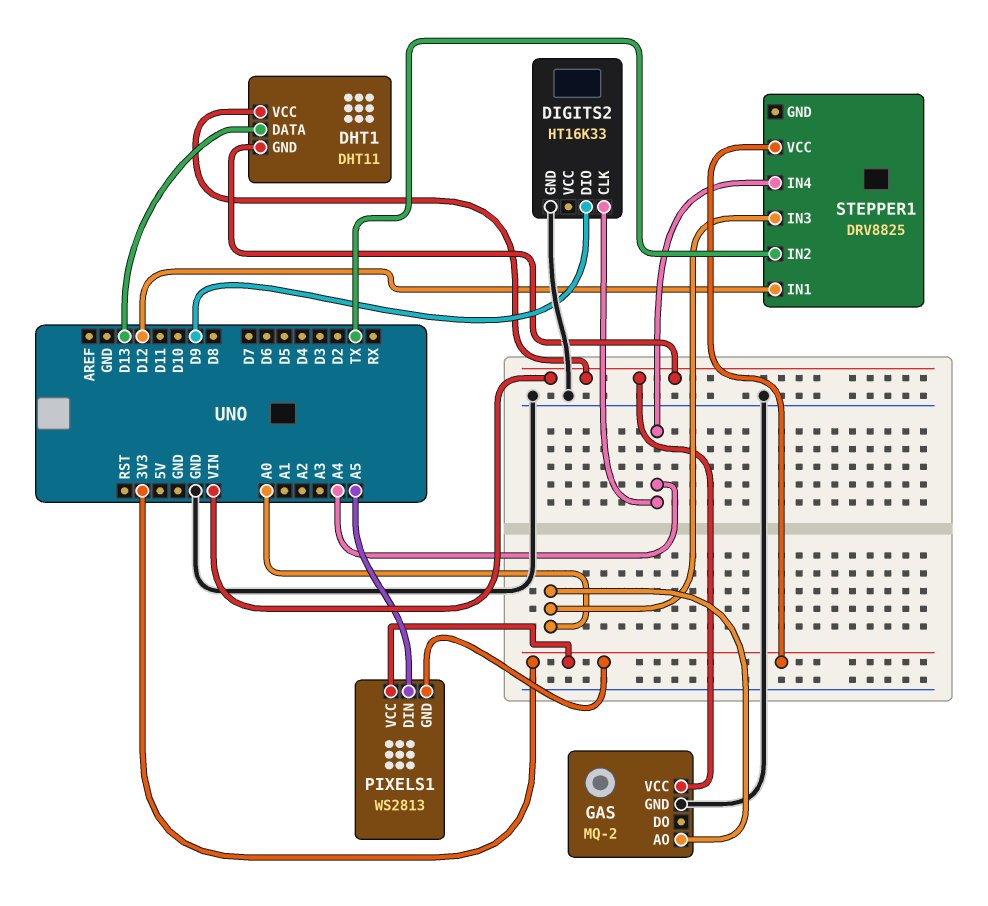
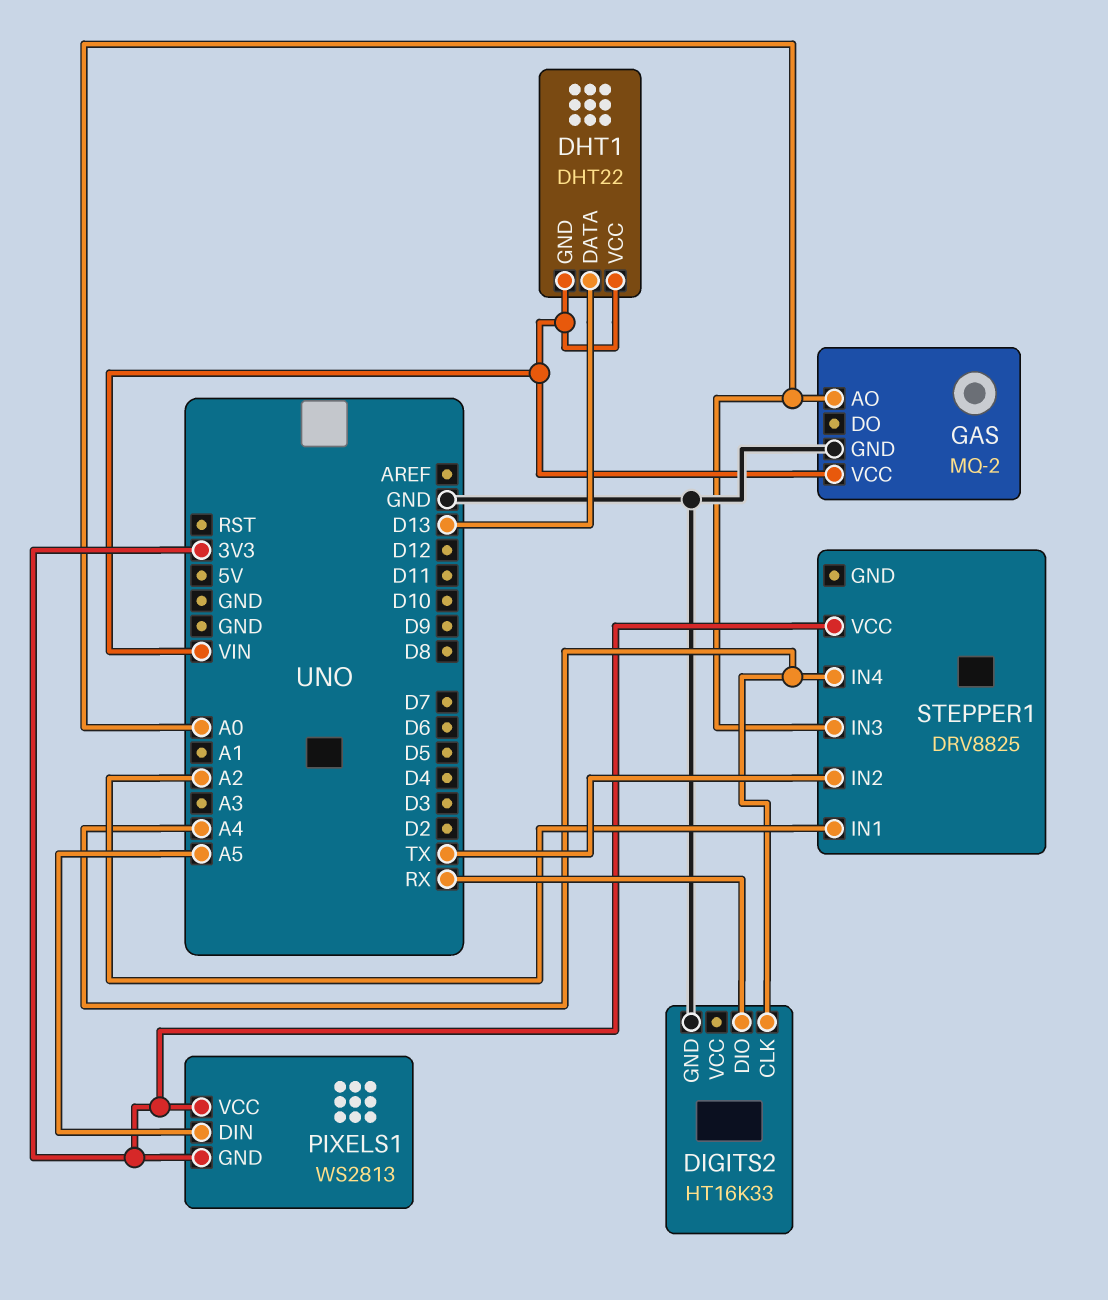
DHT1: DHT11 -> DHT22
DIGITS2 pin DIO: D9 -> RX
STEPPER1 pin IN1: D12 -> A2

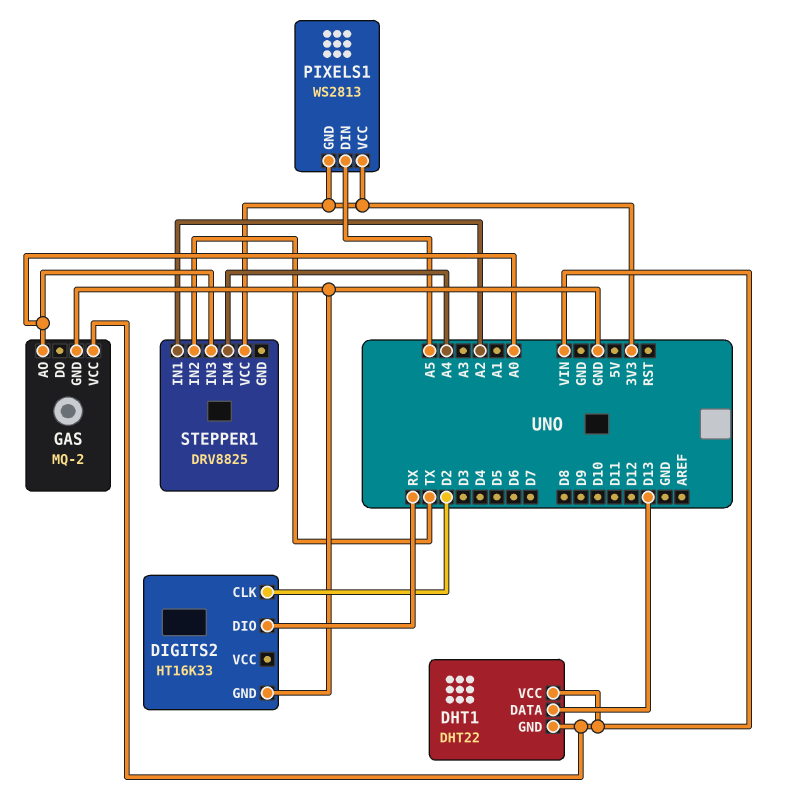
DIGITS2 pin CLK: A4 -> D2

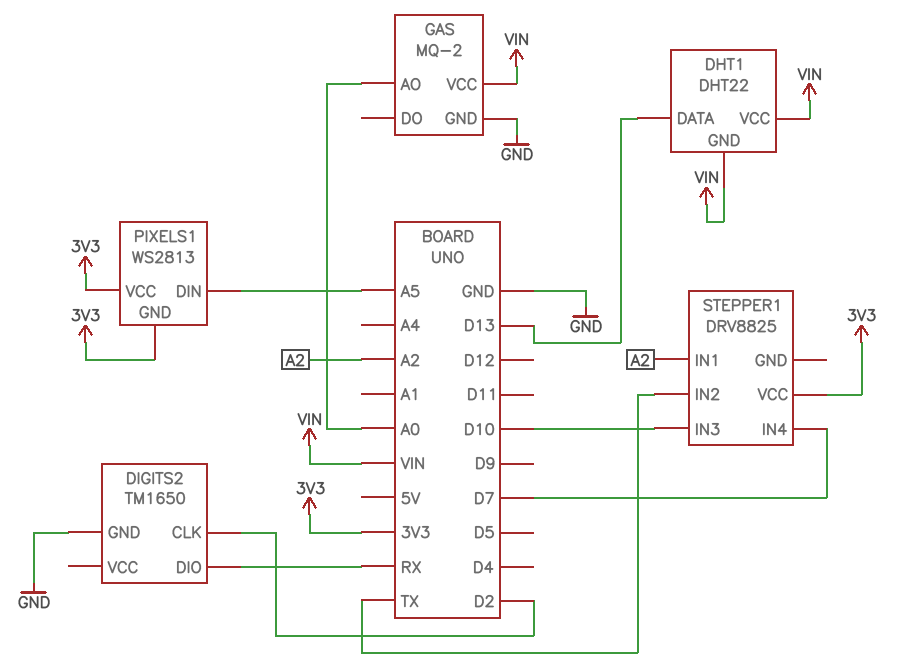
DIGITS2: HT16K33 -> TM1650
STEPPER1 pin IN3: A0 -> D10
STEPPER1 pin IN4: A4 -> D7

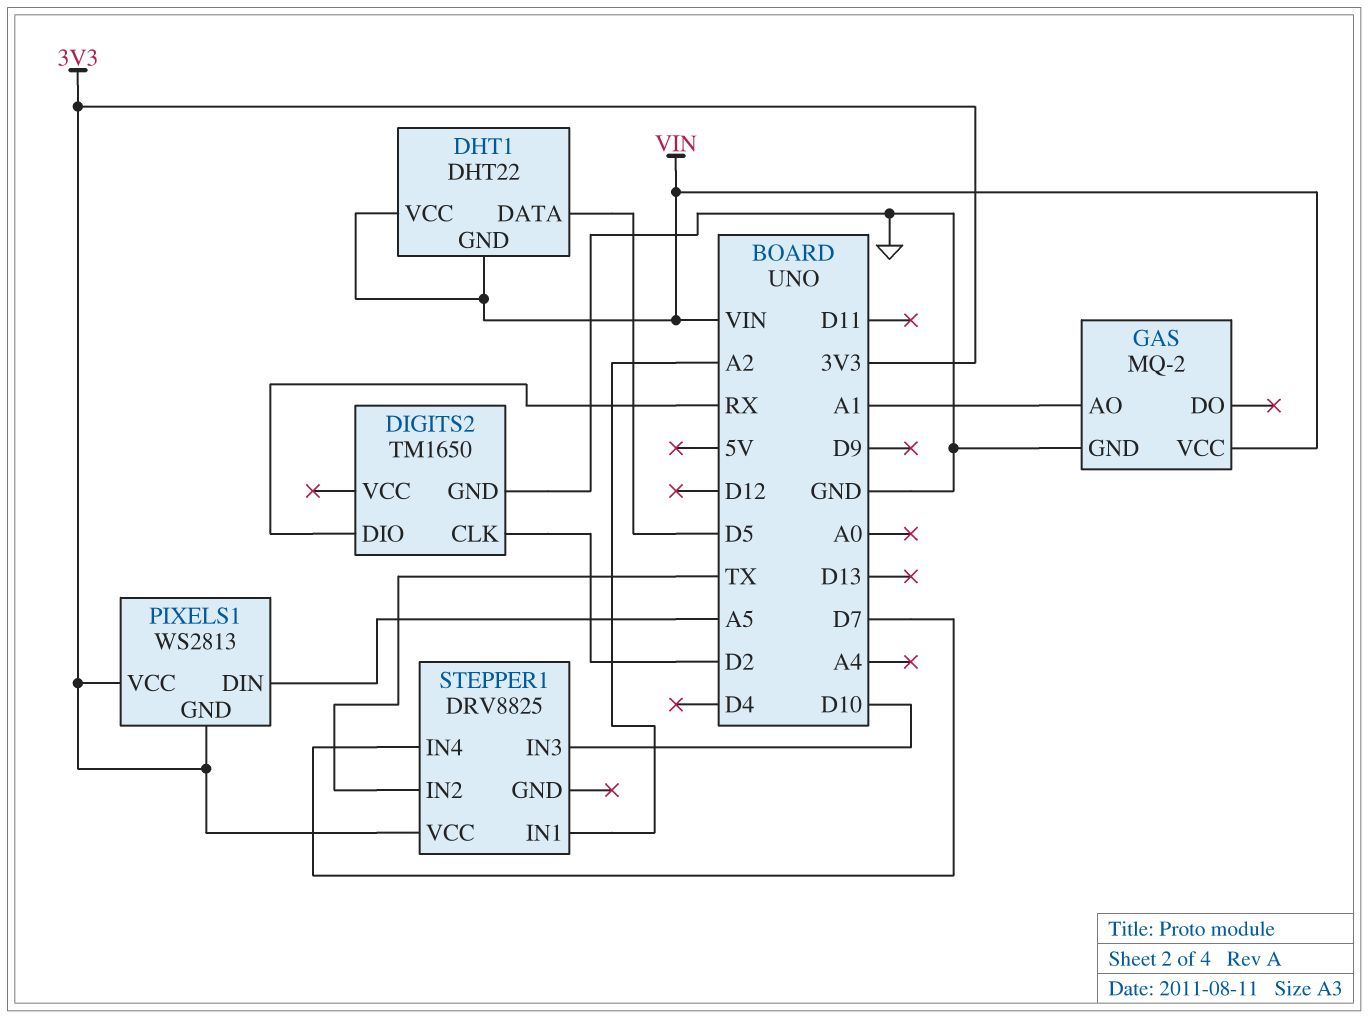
DHT1 pin DATA: D13 -> D5
GAS pin AO: A0 -> A1

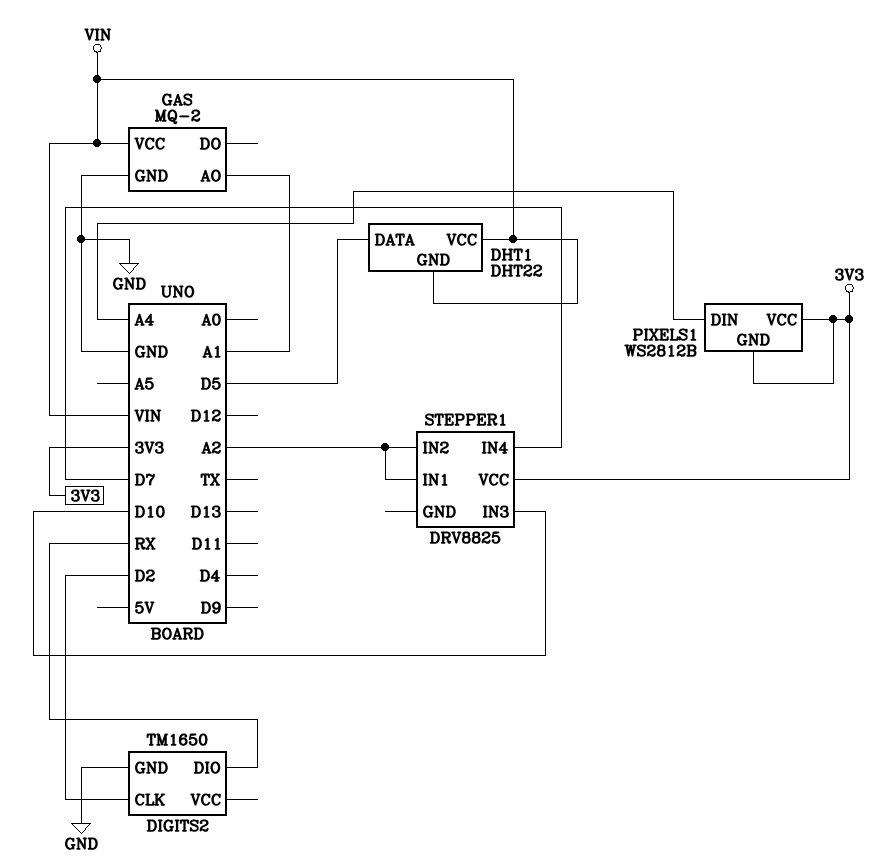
PIXELS1: WS2813 -> WS2812B
PIXELS1 pin DIN: A5 -> A4
STEPPER1 pin IN2: TX -> A2

